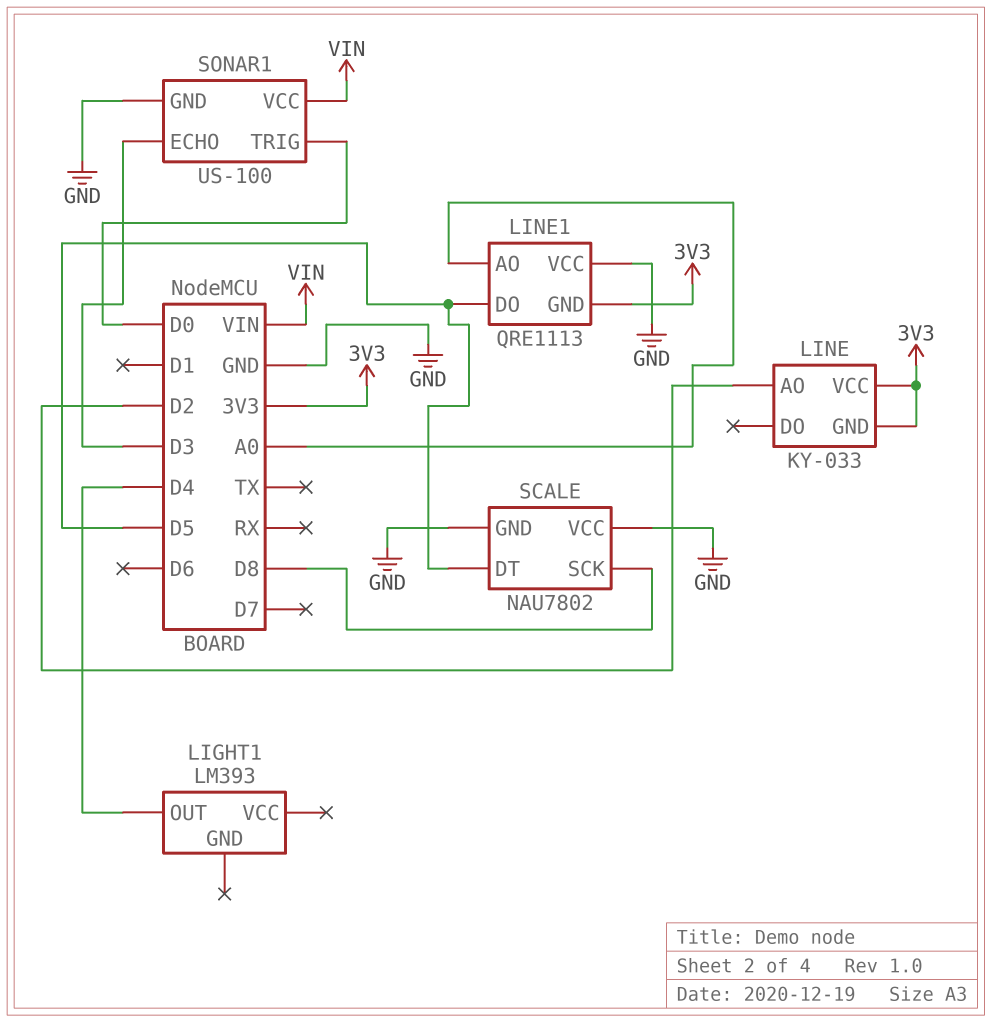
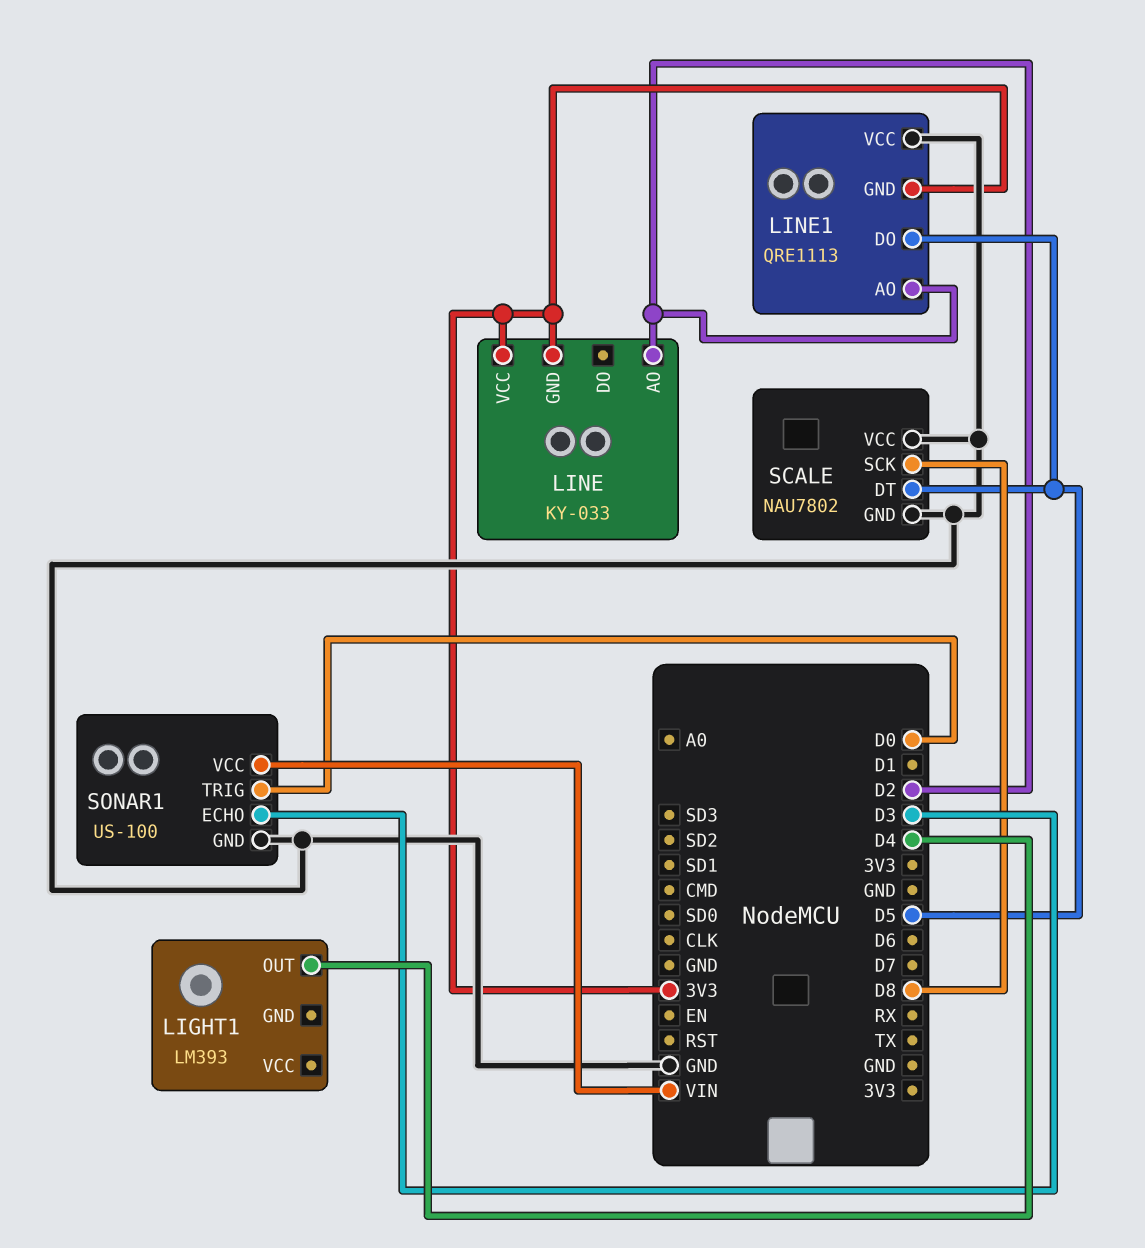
LINE1 pin AO: A0 -> D2

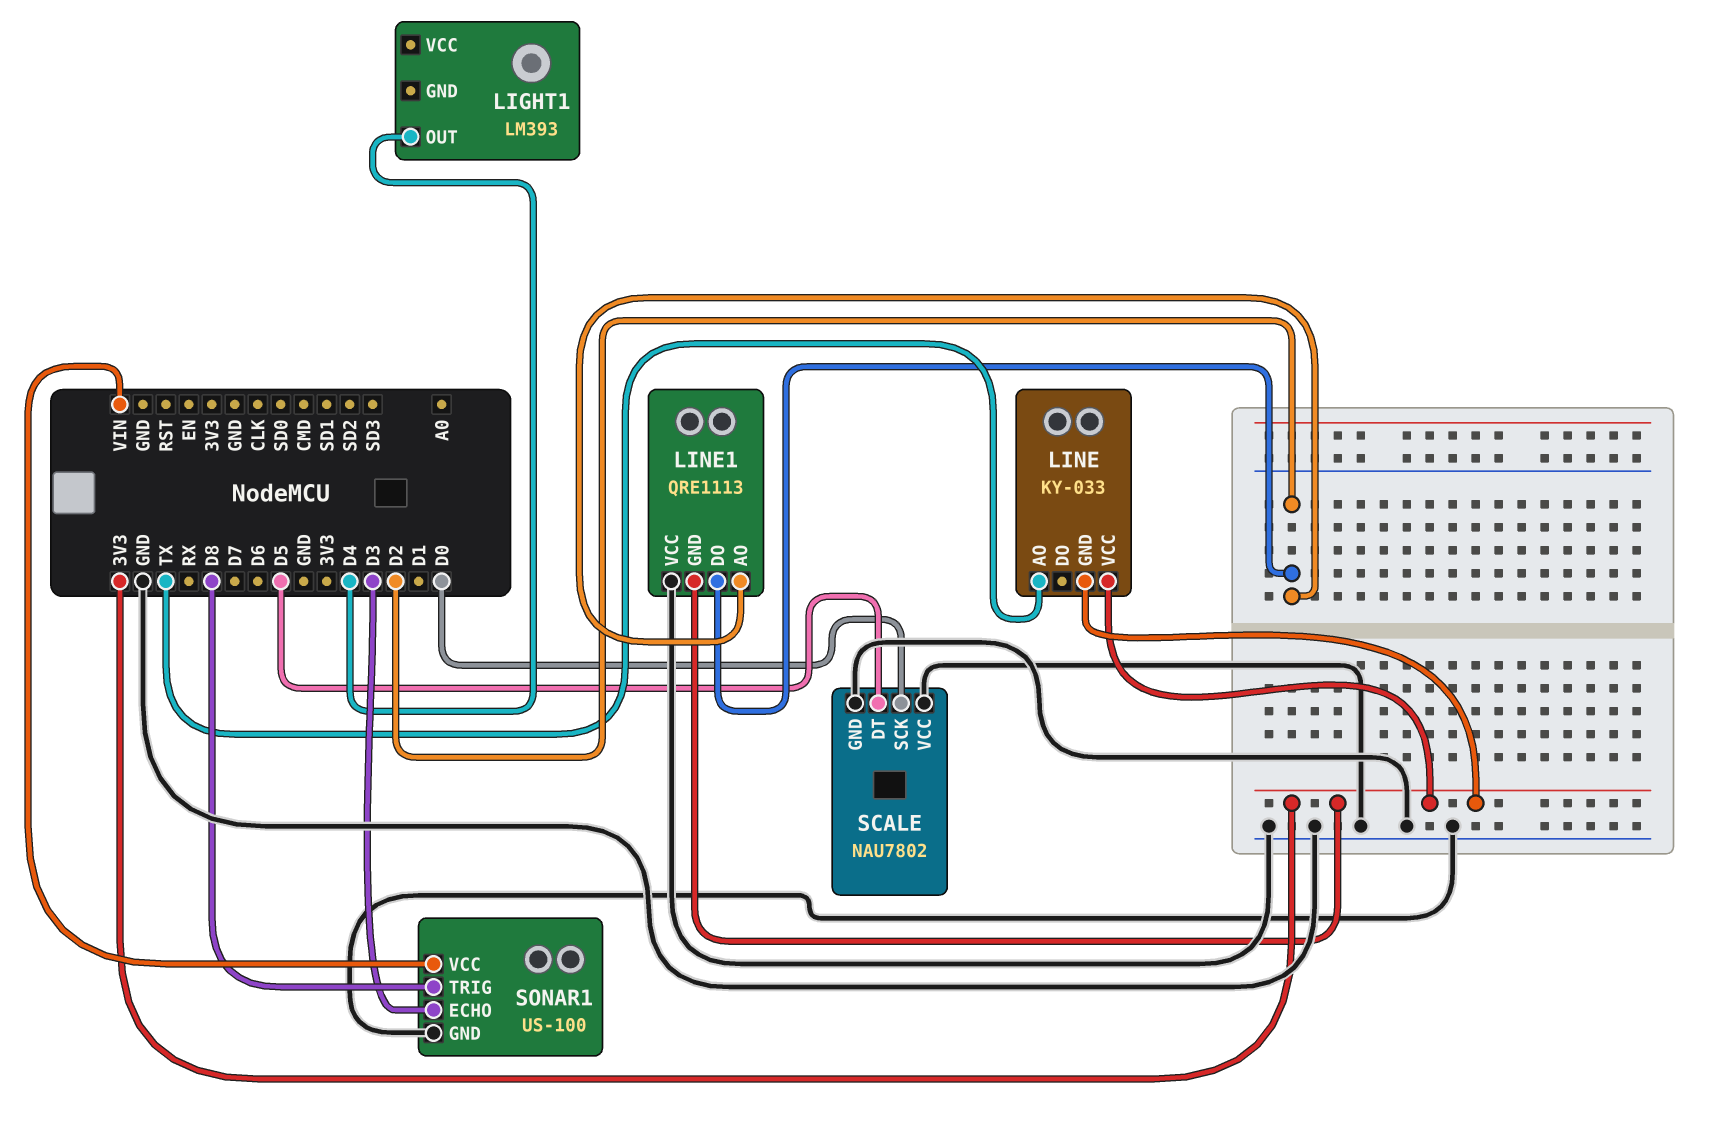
LINE pin AO: D2 -> TX
LINE1 pin DO: D5 -> D2
SCALE pin SCK: D8 -> D0
SONAR1 pin TRIG: D0 -> D8

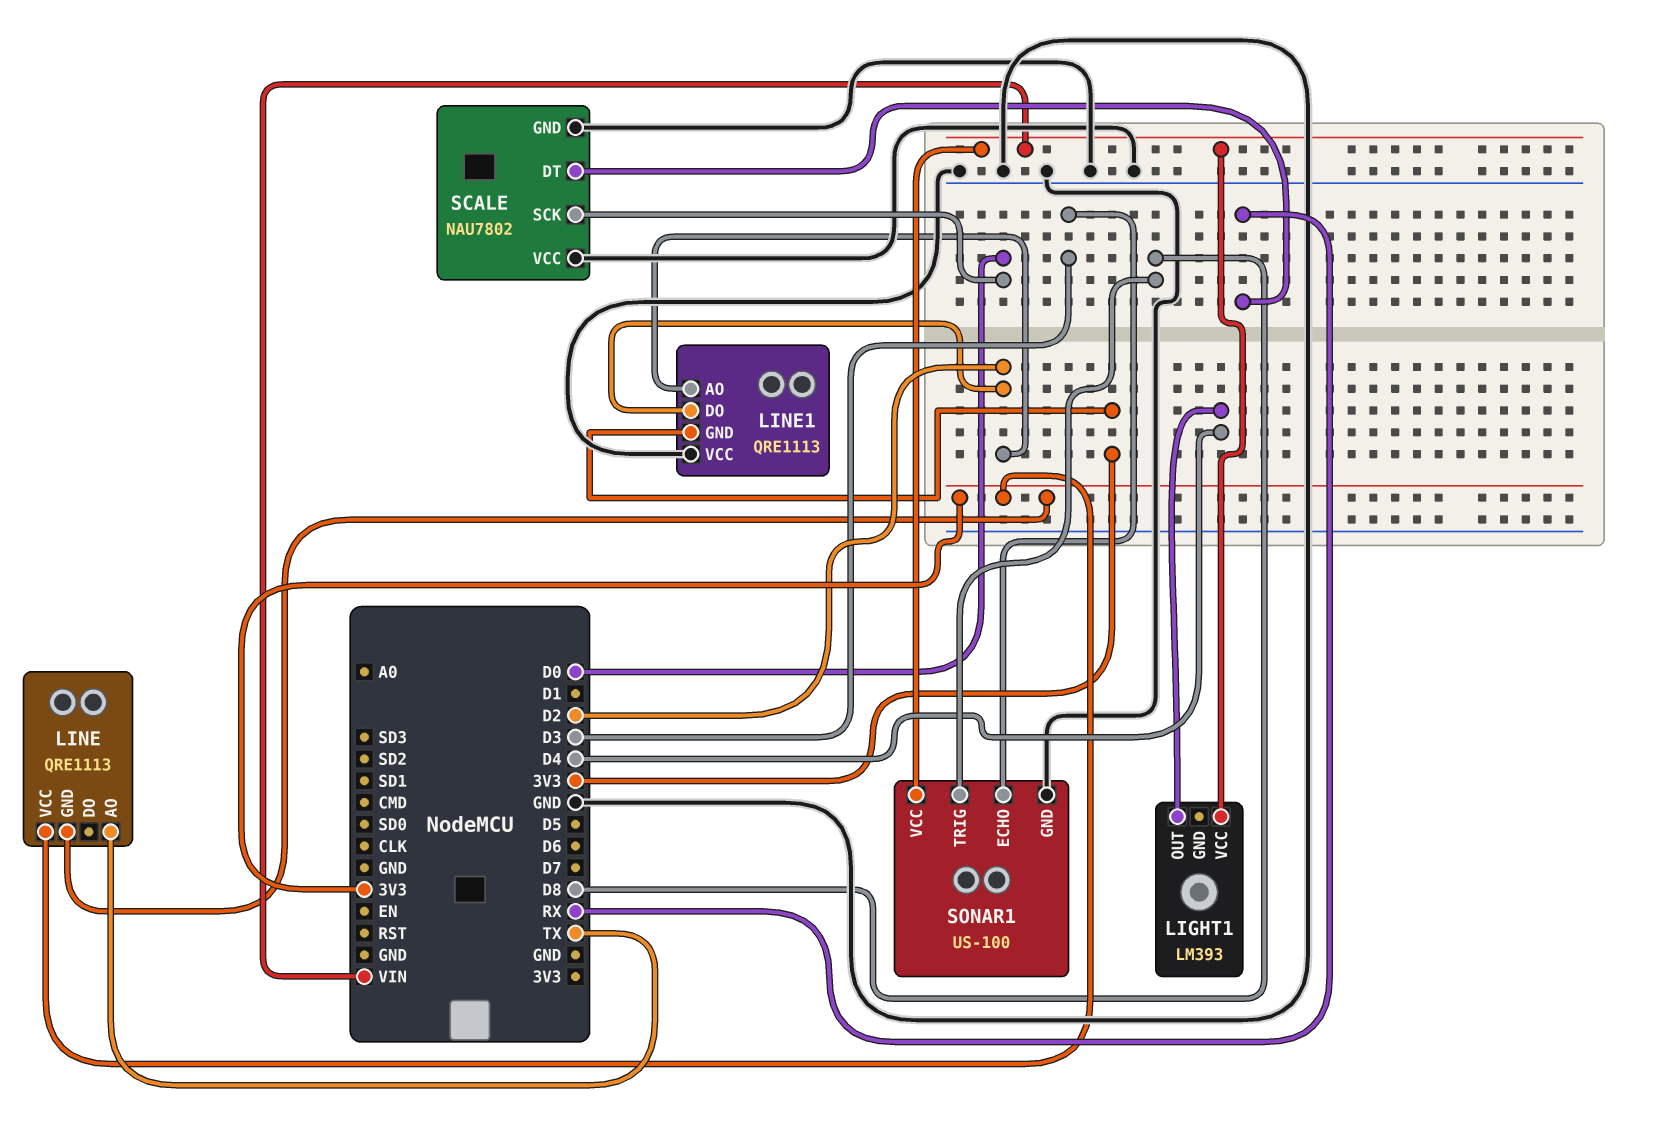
LIGHT1 pin VCC: none -> VIN
LINE: KY-033 -> QRE1113
SCALE pin DT: D5 -> RX

